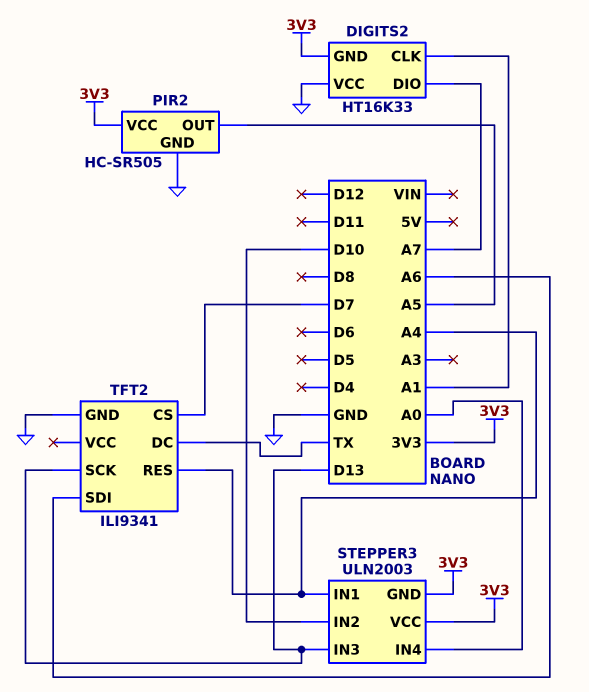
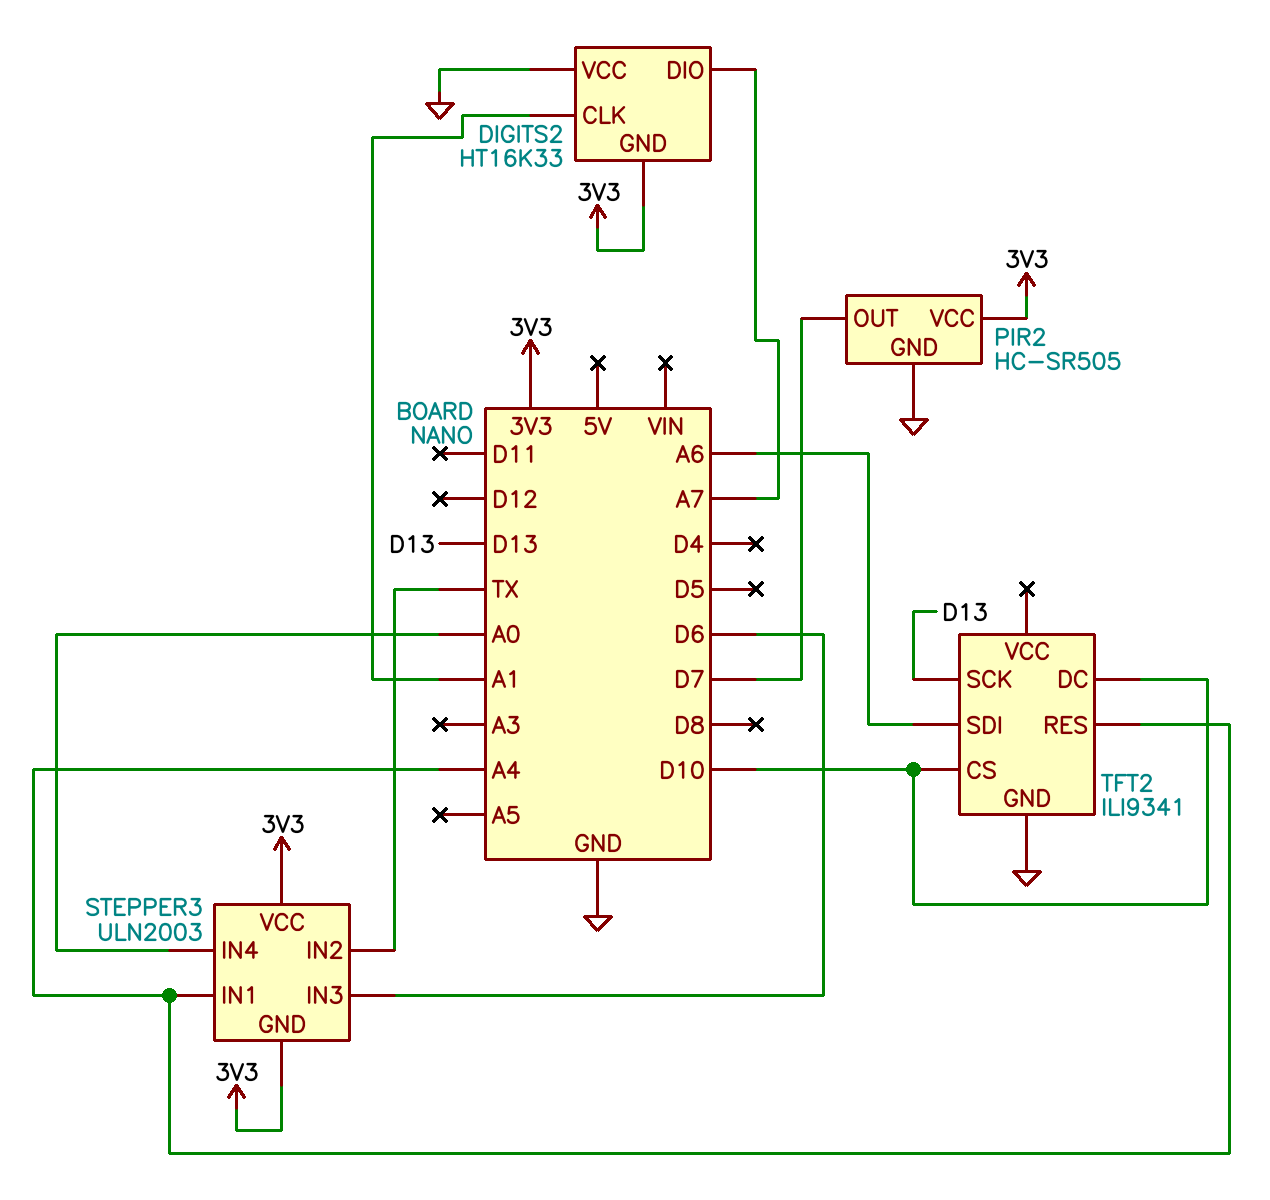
PIR2 pin OUT: A5 -> D7
STEPPER3 pin IN2: D10 -> TX
STEPPER3 pin IN3: D13 -> D6
TFT2 pin CS: D7 -> D10
TFT2 pin DC: TX -> D10

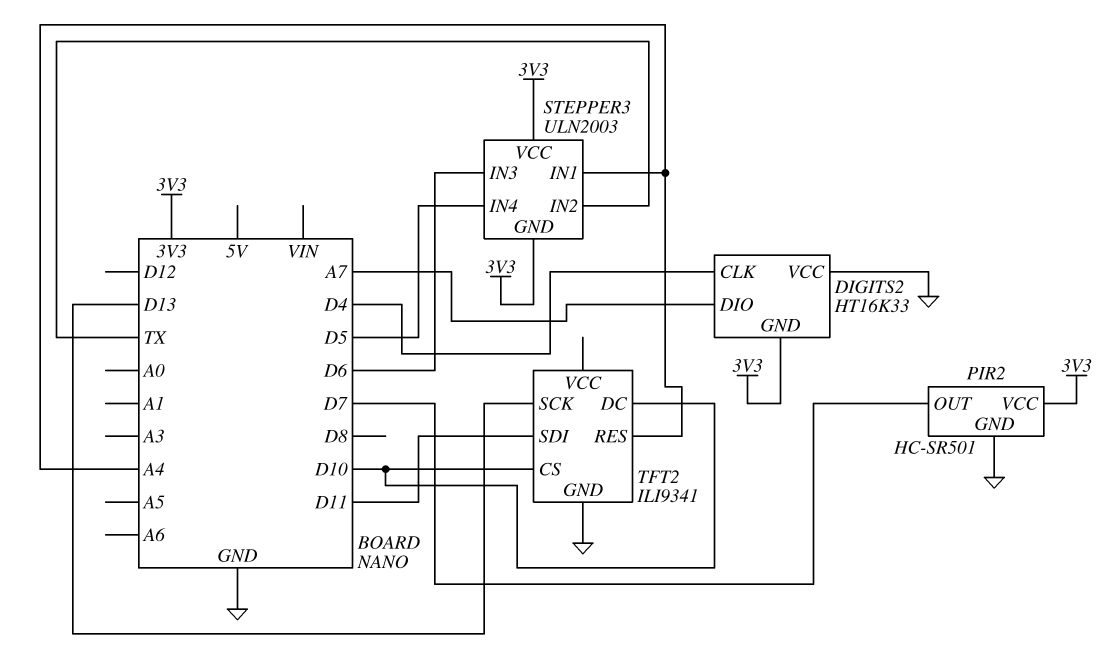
DIGITS2 pin CLK: A1 -> D4
PIR2: HC-SR505 -> HC-SR501
STEPPER3 pin IN4: A0 -> D5
TFT2 pin SDI: A6 -> D11

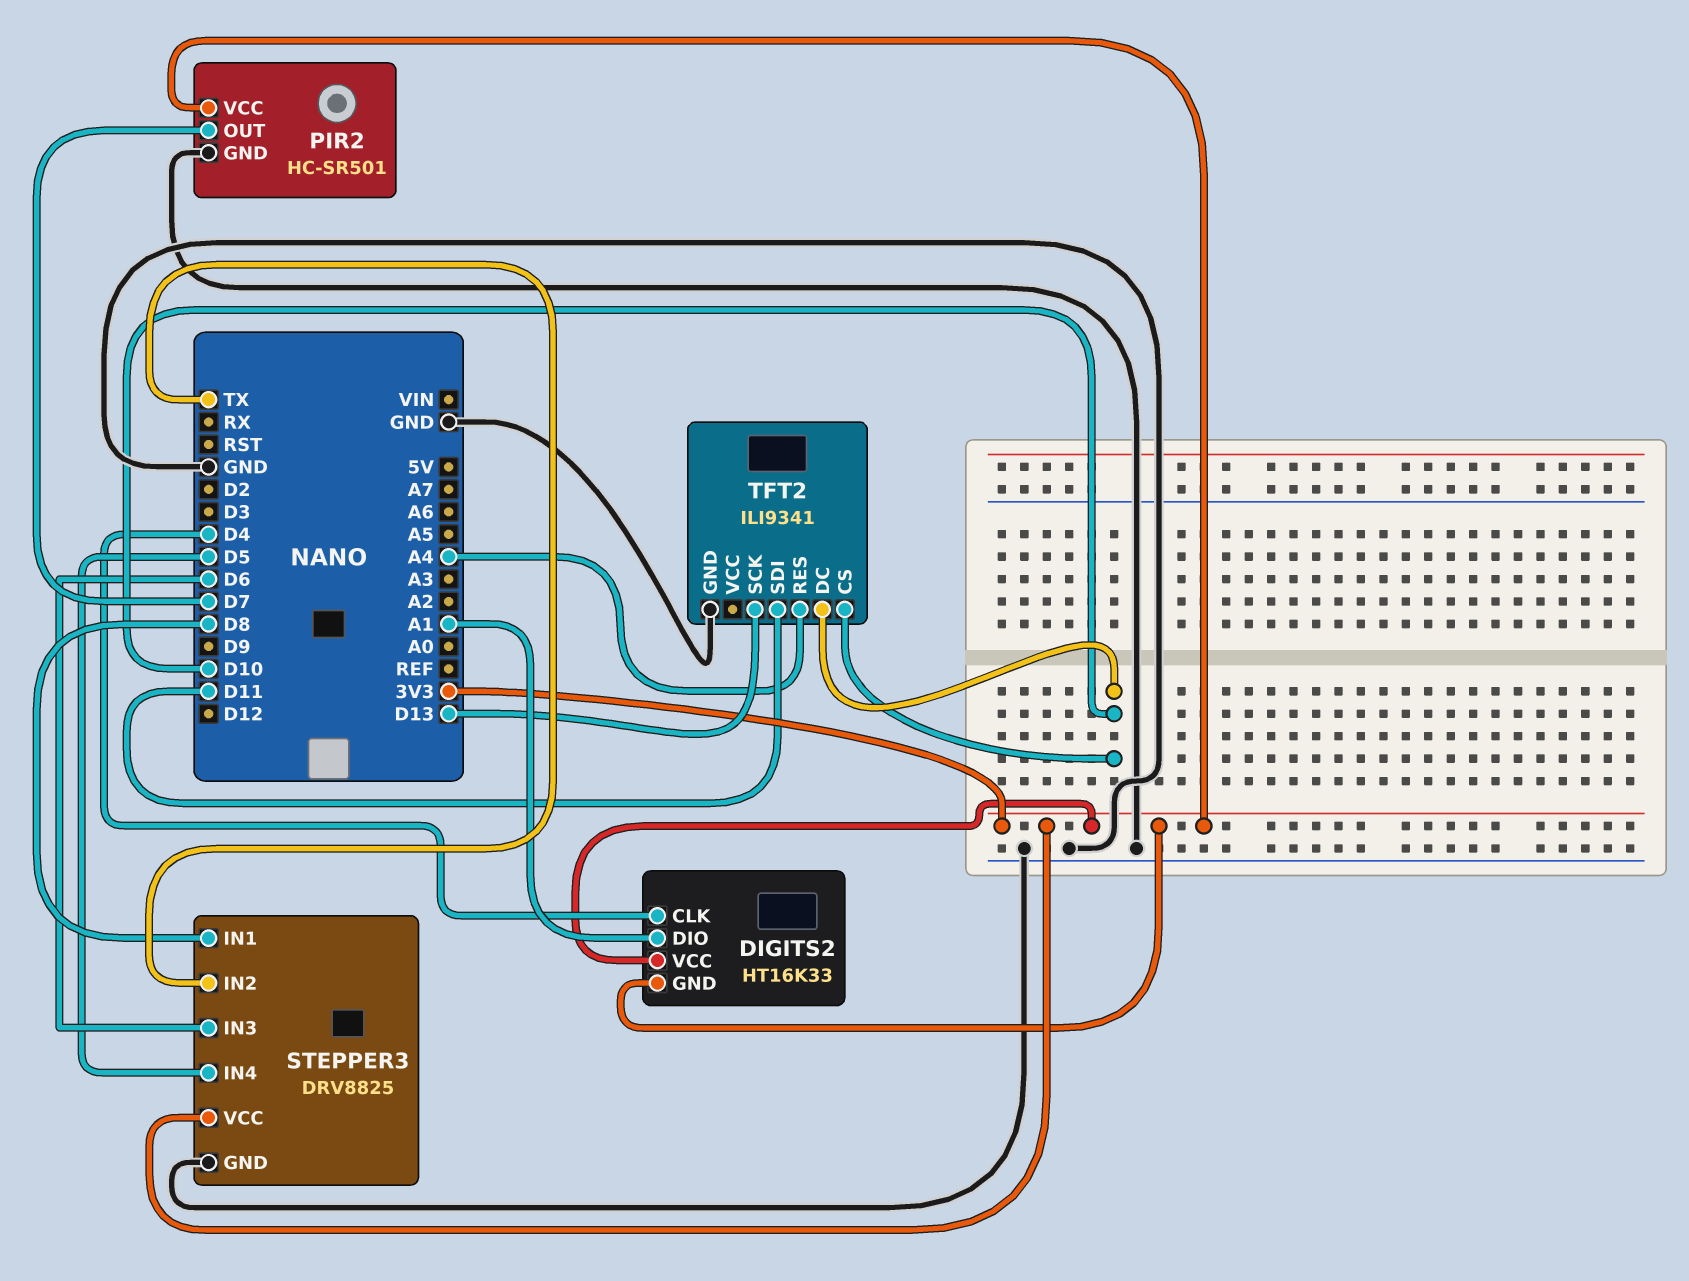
DIGITS2 pin DIO: A7 -> A1
DIGITS2 pin VCC: GND -> 3V3
STEPPER3: ULN2003 -> DRV8825
STEPPER3 pin GND: 3V3 -> GND
STEPPER3 pin IN1: A4 -> D8

